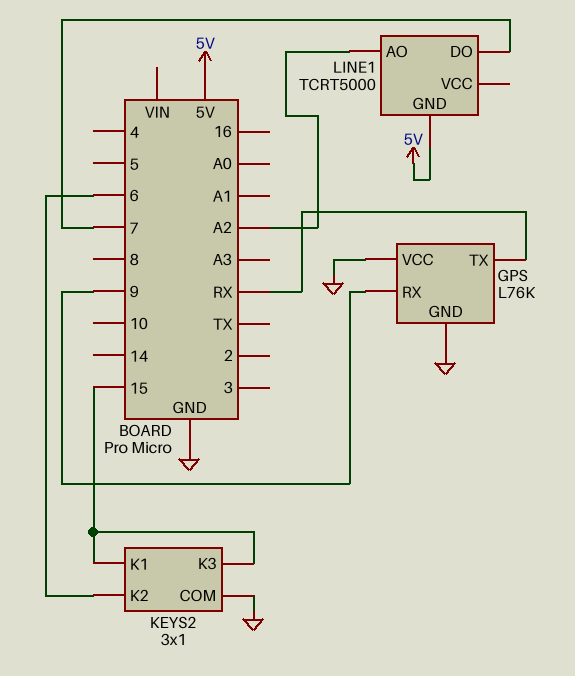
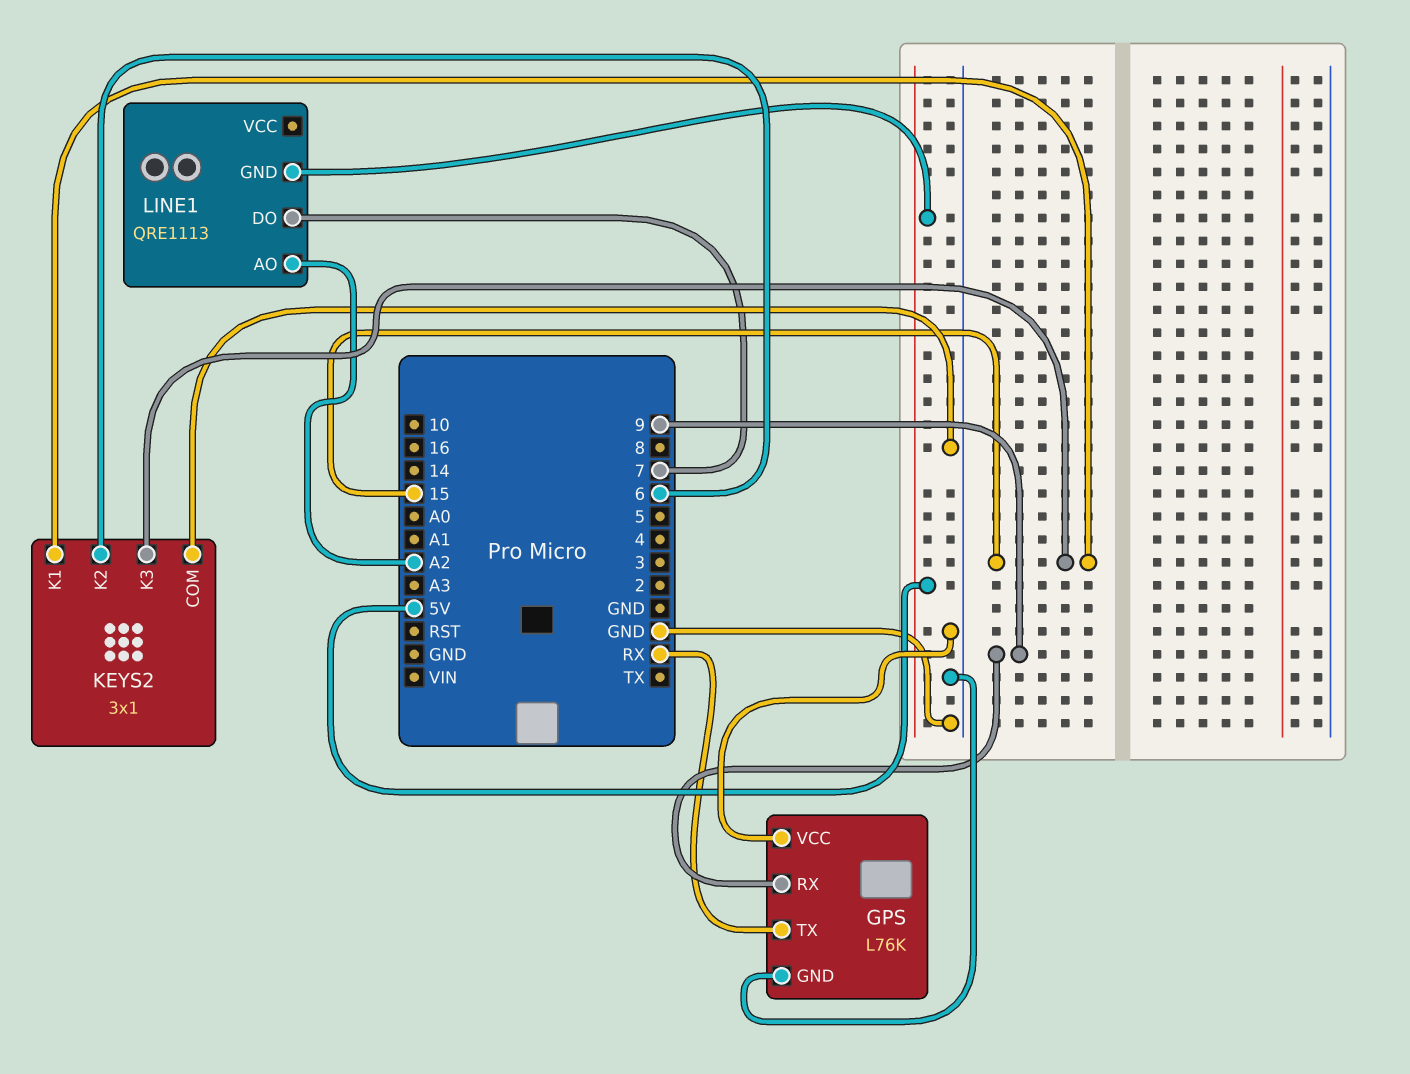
LINE1: TCRT5000 -> QRE1113

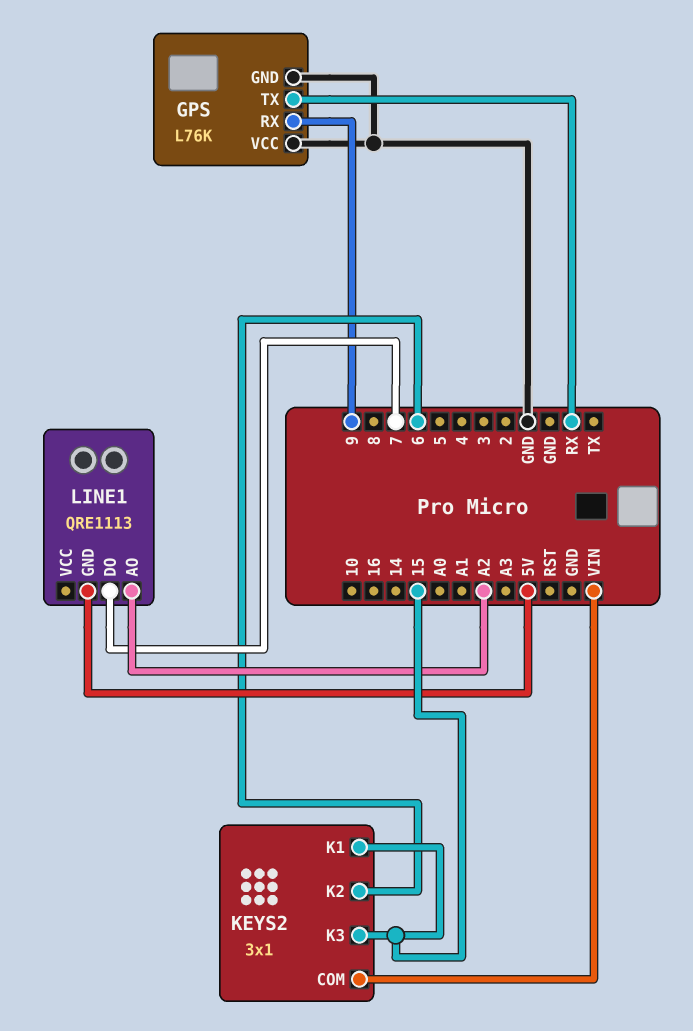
KEYS2 pin COM: GND -> VIN

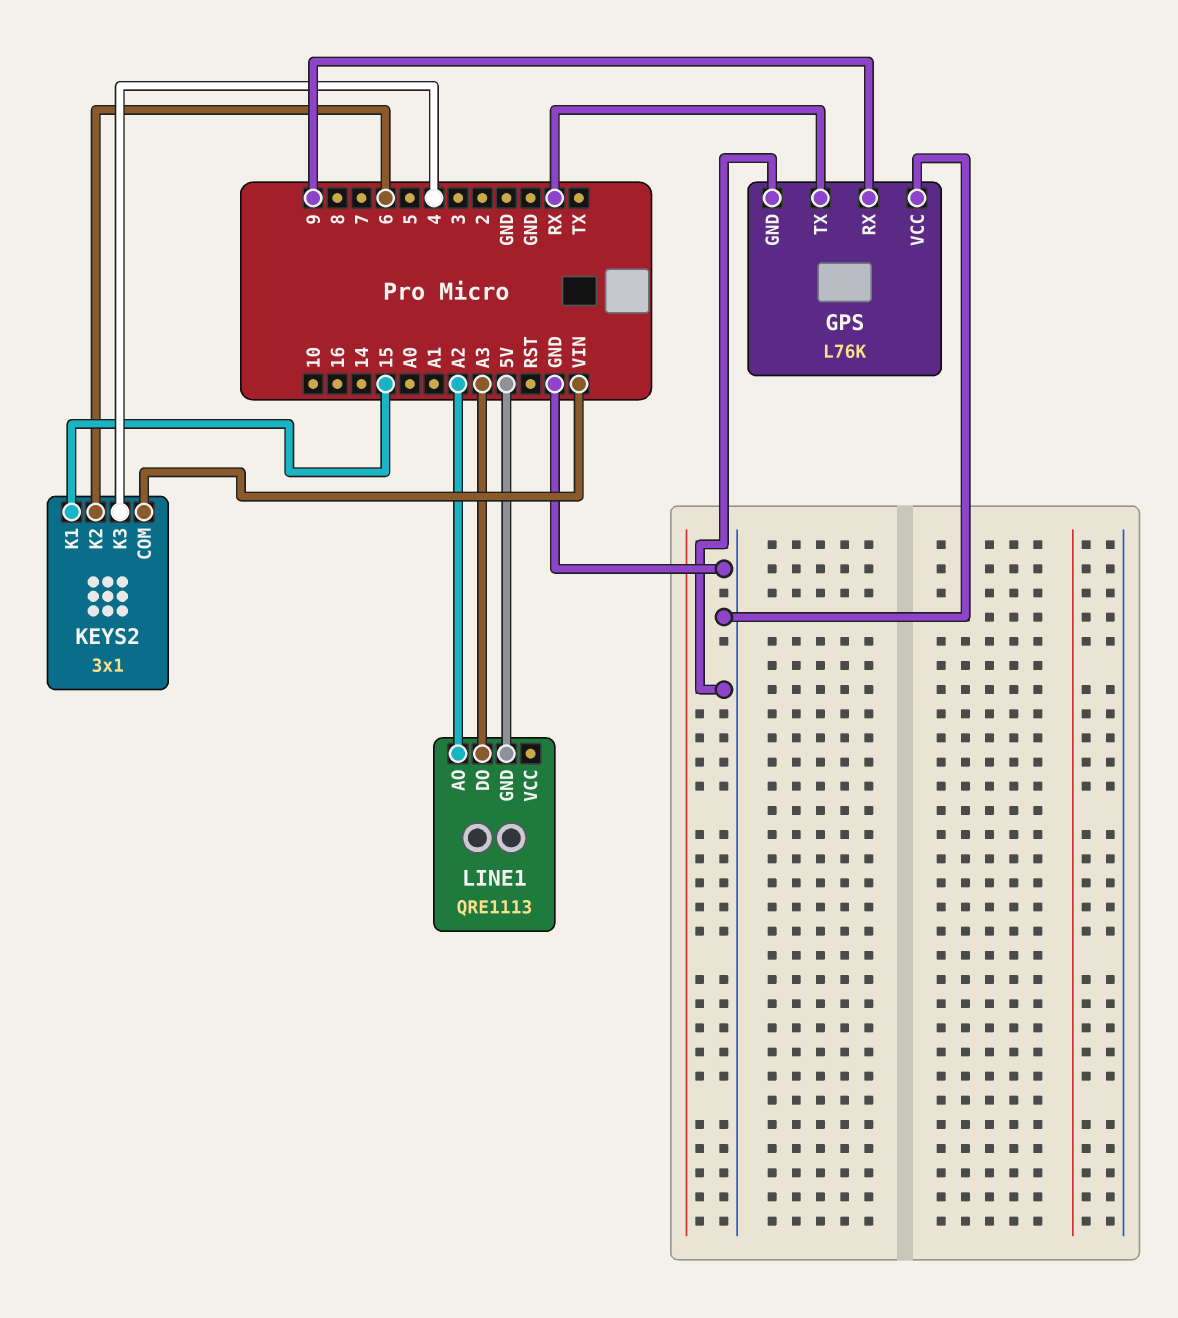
KEYS2 pin K3: 15 -> 4
LINE1 pin DO: 7 -> A3

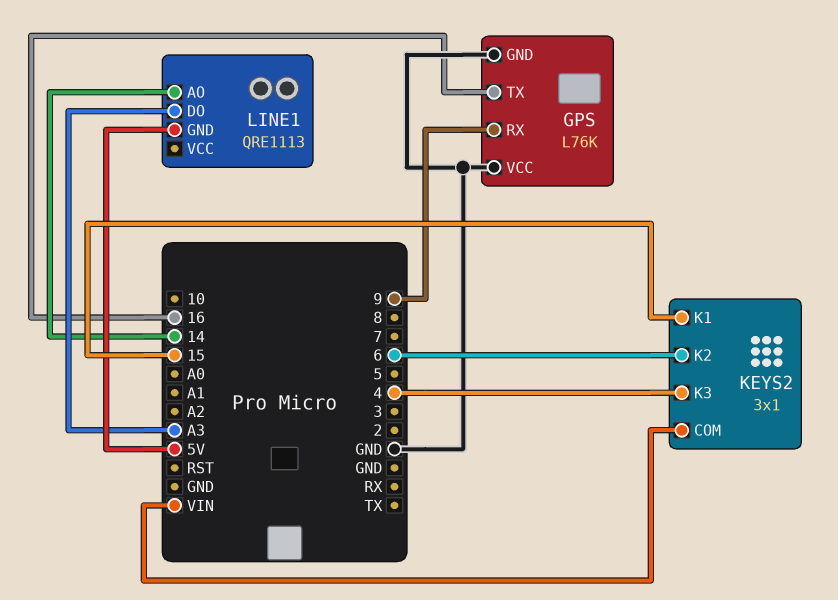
GPS pin TX: RX -> 16
LINE1 pin AO: A2 -> 14

